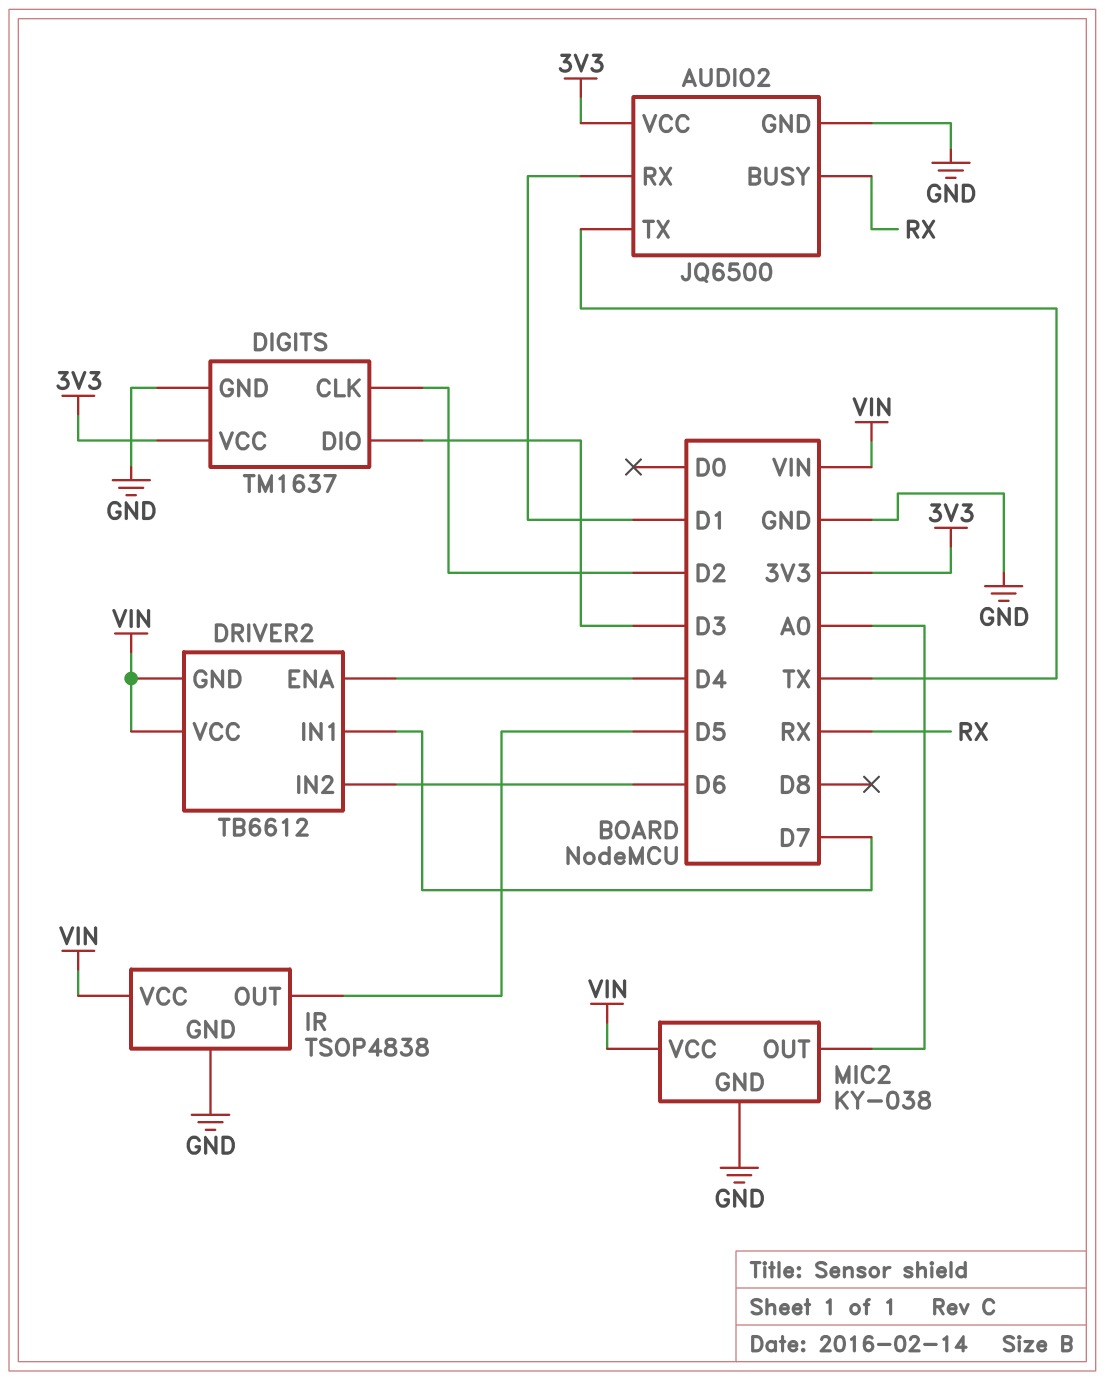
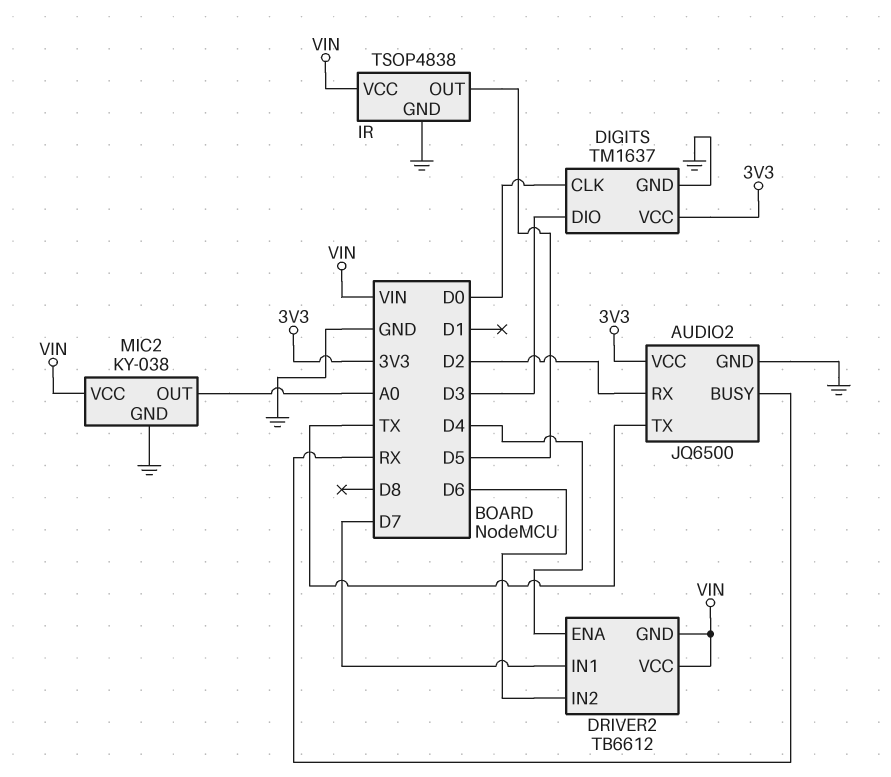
AUDIO2 pin RX: D1 -> D2
DIGITS pin CLK: D2 -> D0

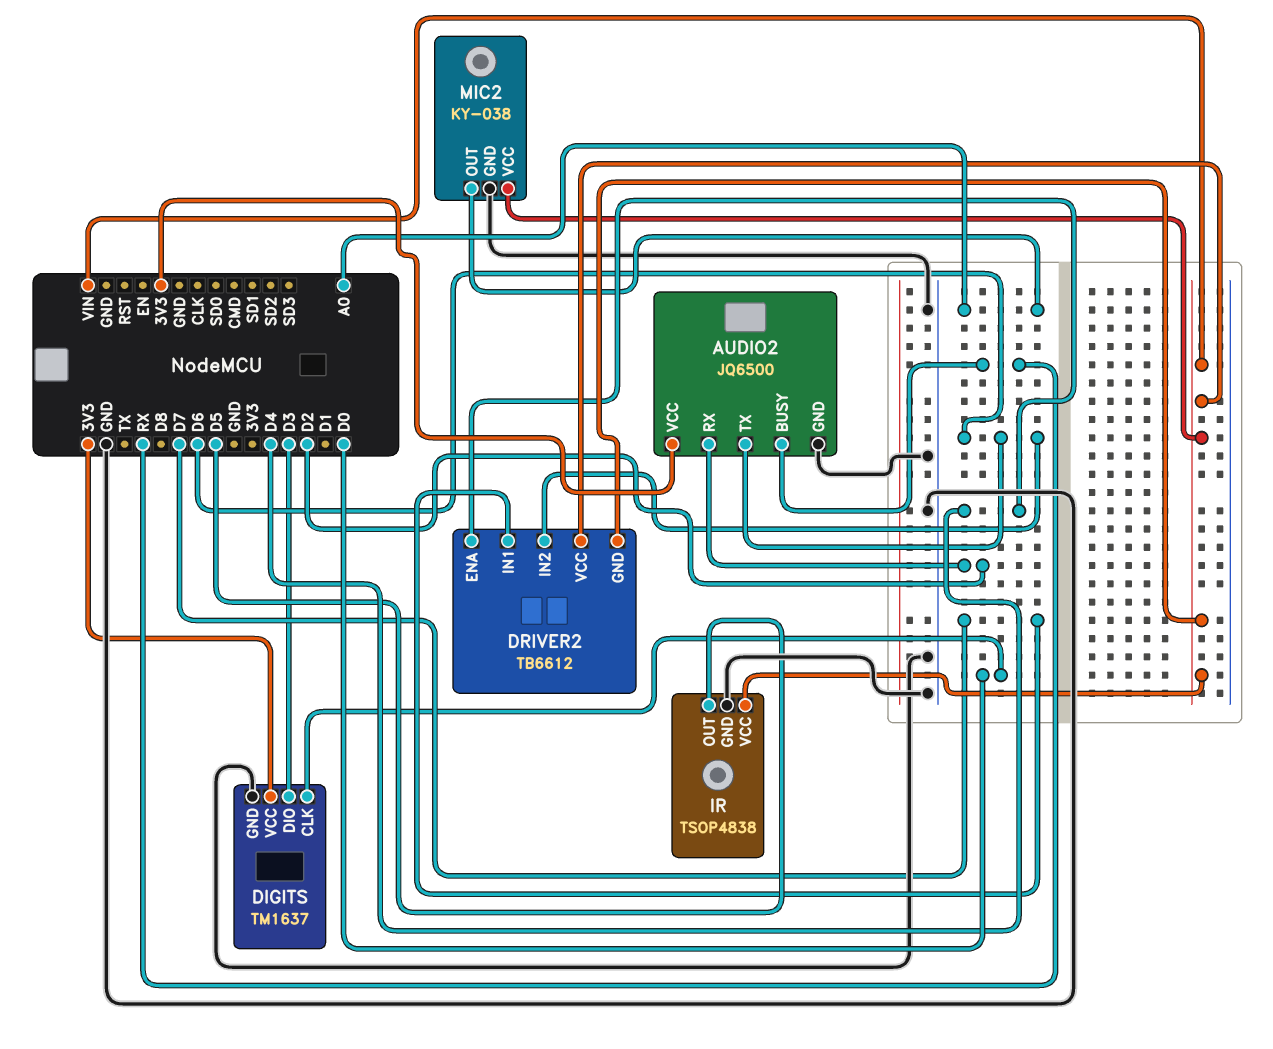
AUDIO2 pin TX: TX -> D6

